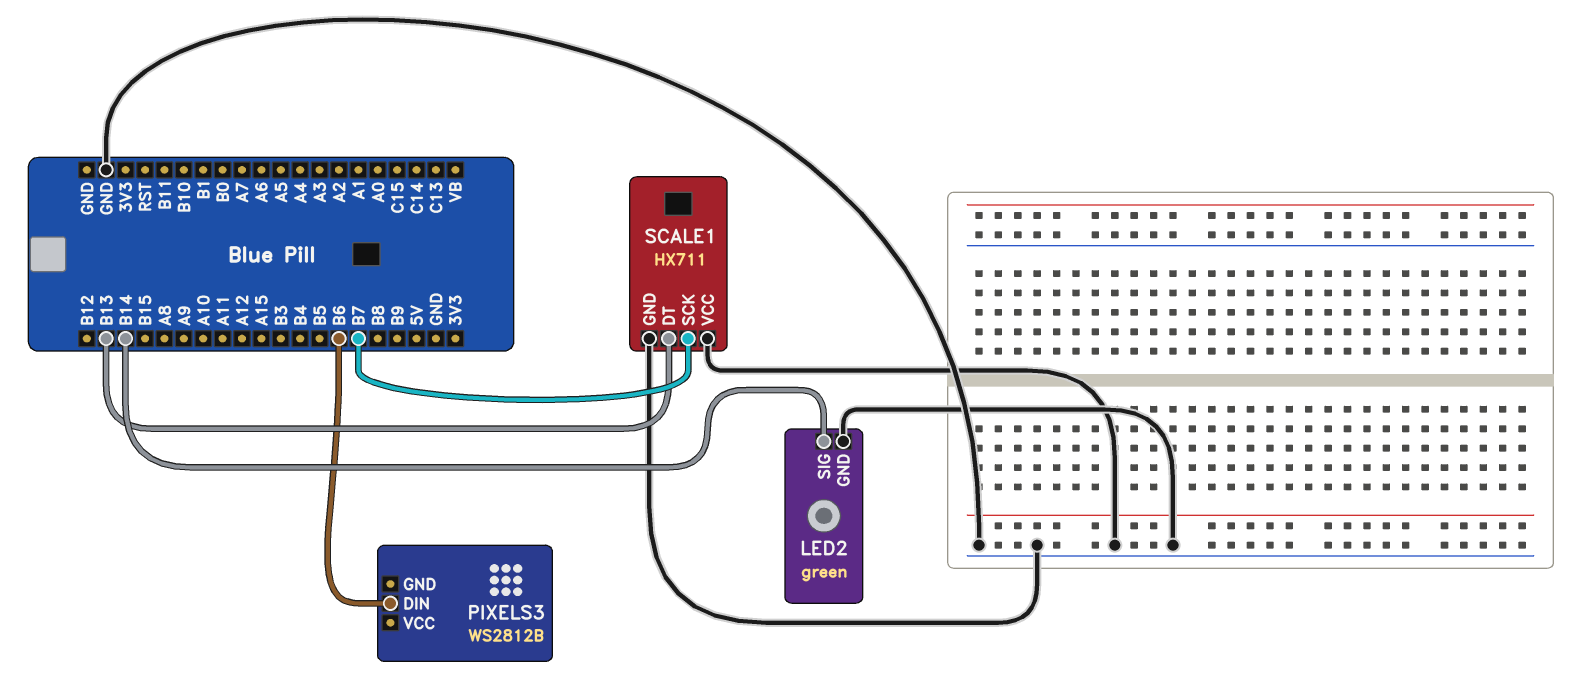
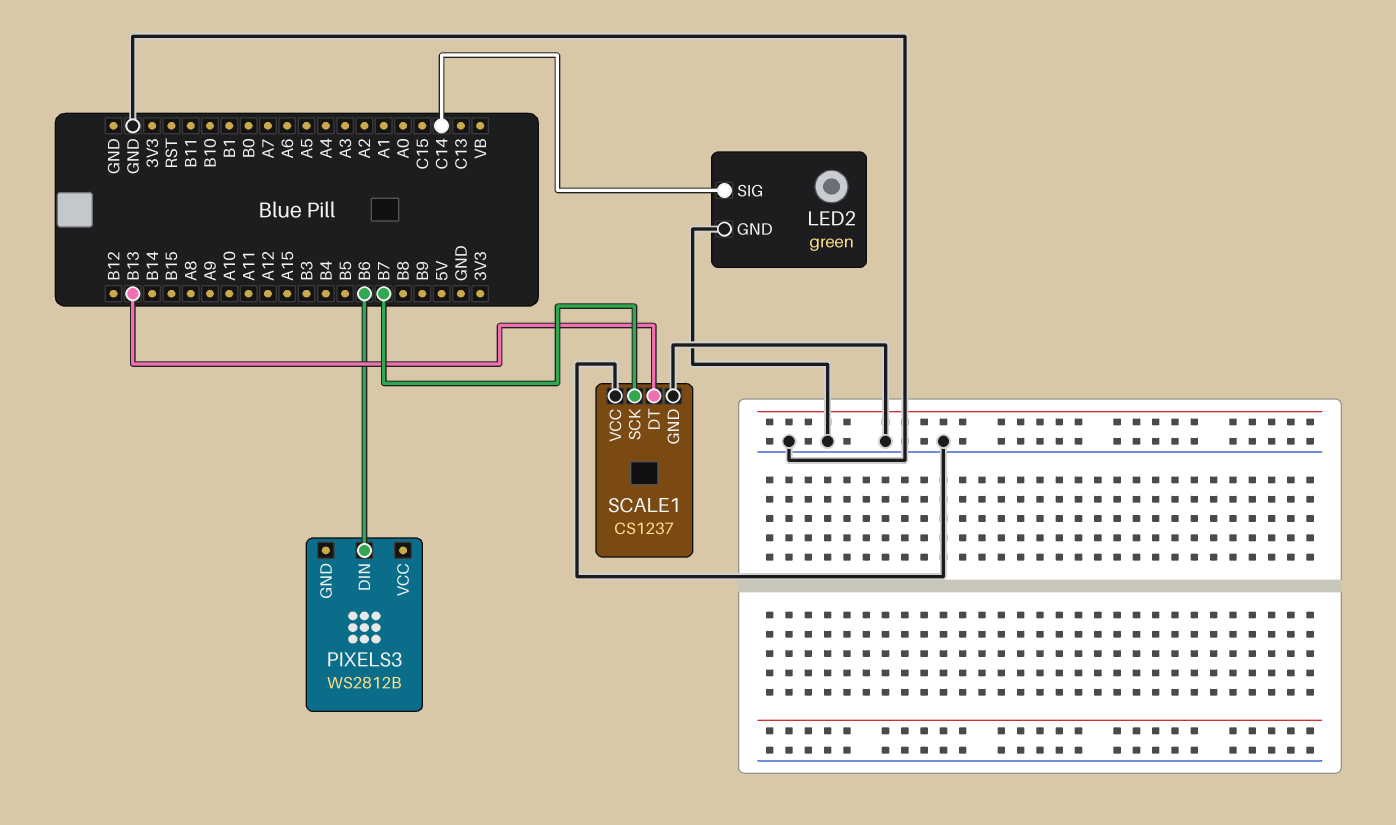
LED2 pin SIG: B14 -> C14
SCALE1: HX711 -> CS1237

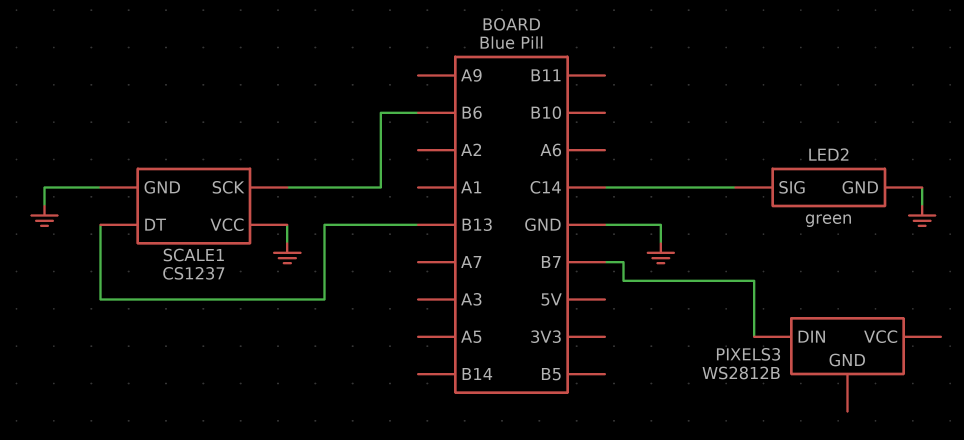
PIXELS3 pin DIN: B6 -> B7
SCALE1 pin SCK: B7 -> B6

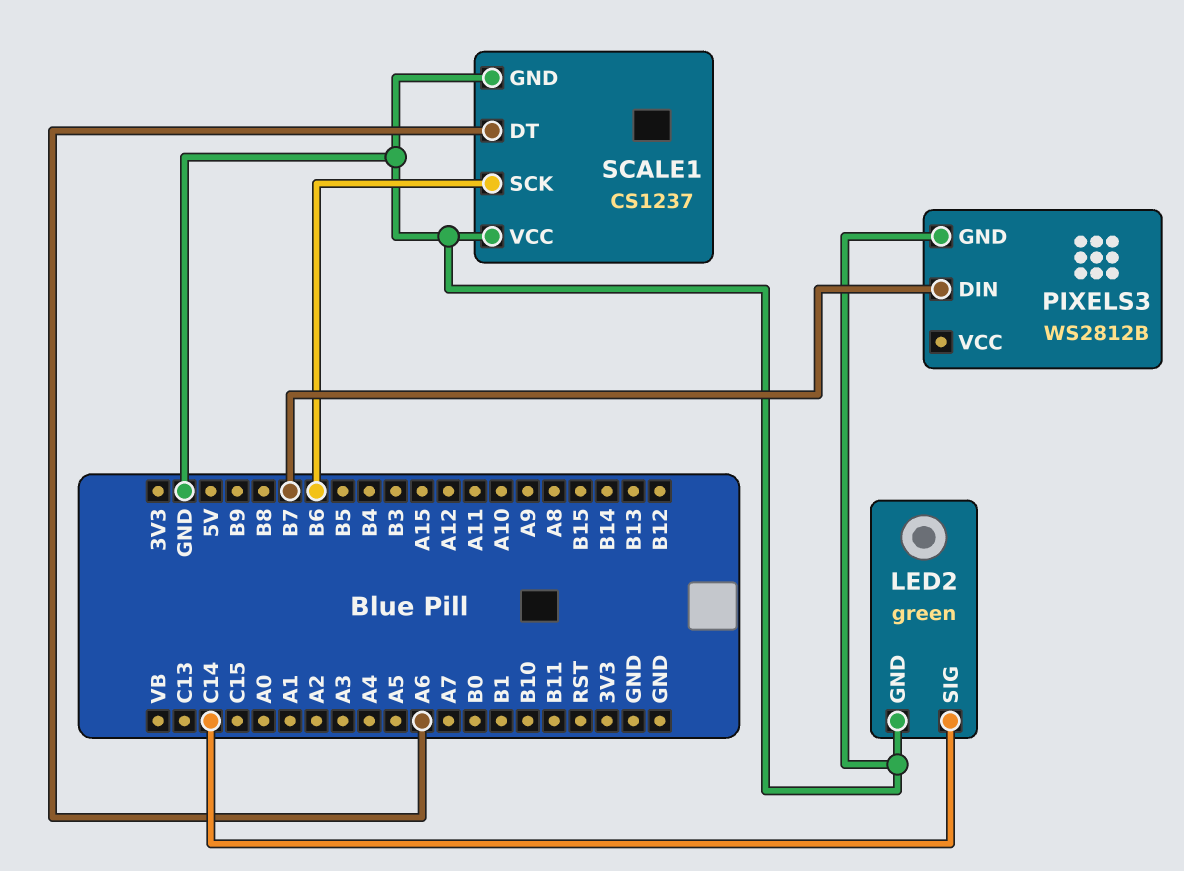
PIXELS3 pin GND: none -> GND
SCALE1 pin DT: B13 -> A6

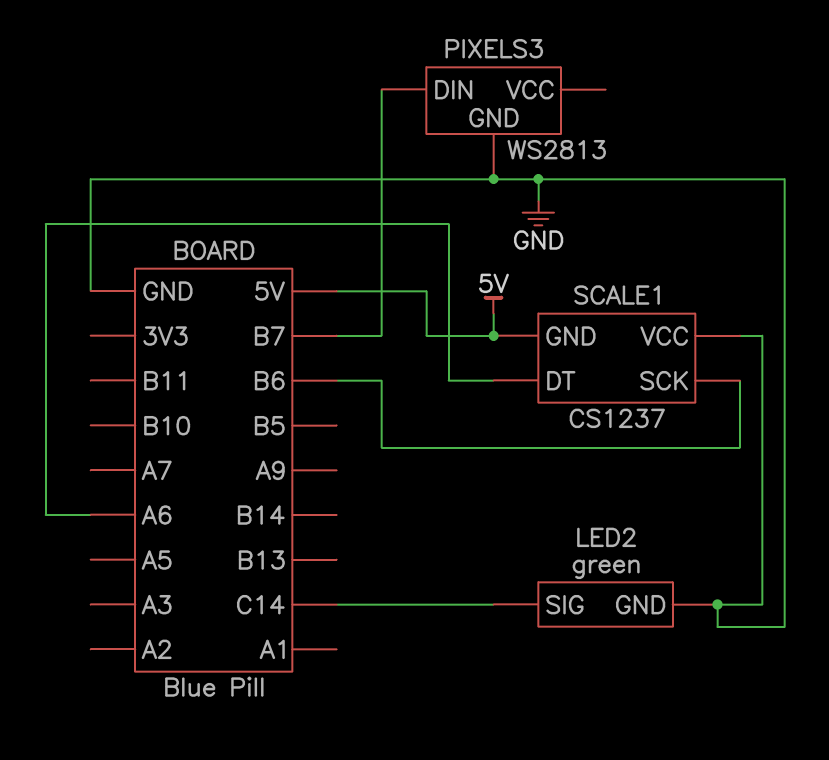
PIXELS3: WS2812B -> WS2813
SCALE1 pin GND: GND -> 5V

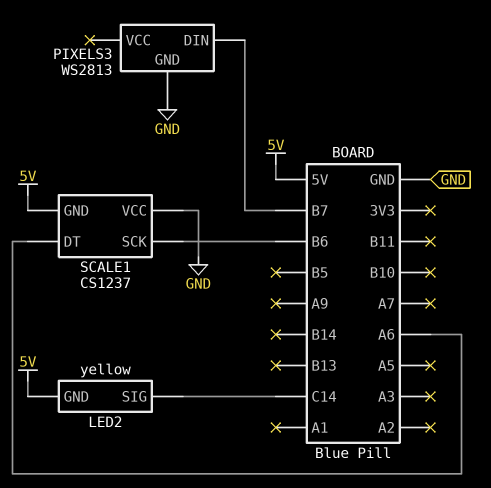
LED2: green -> yellow
LED2 pin GND: GND -> 5V

